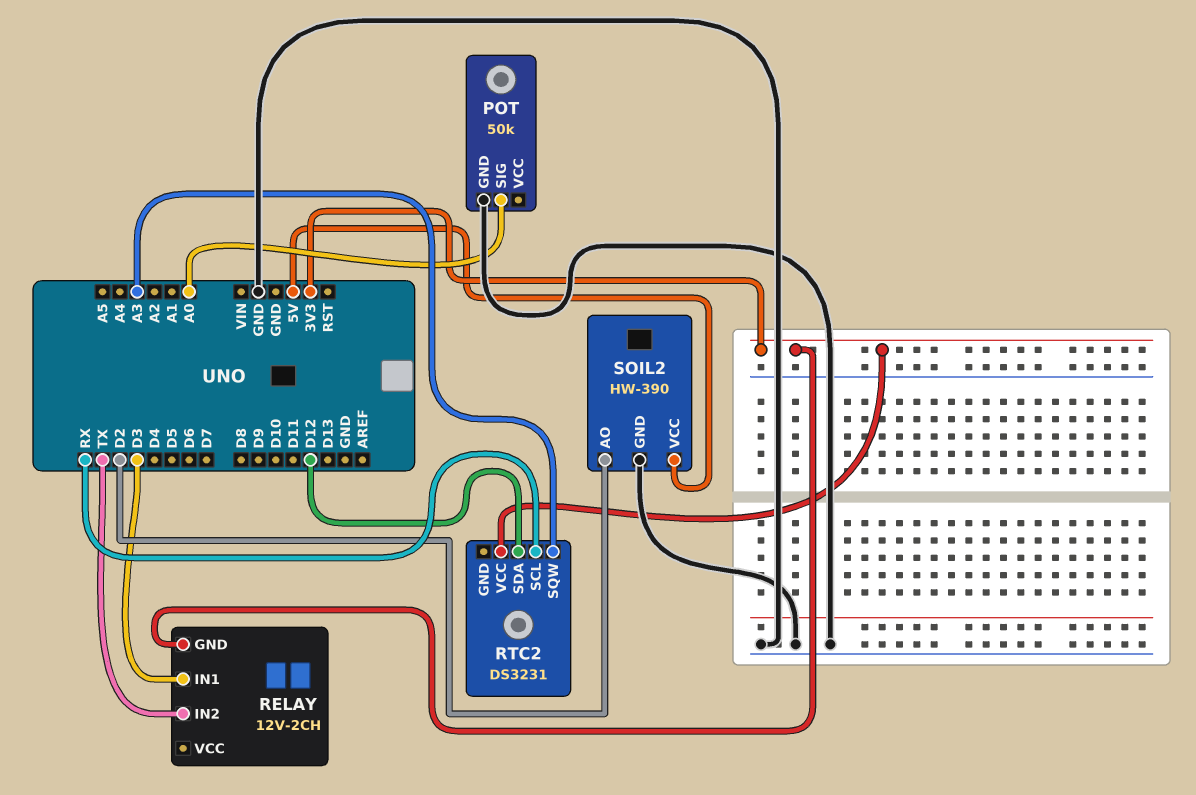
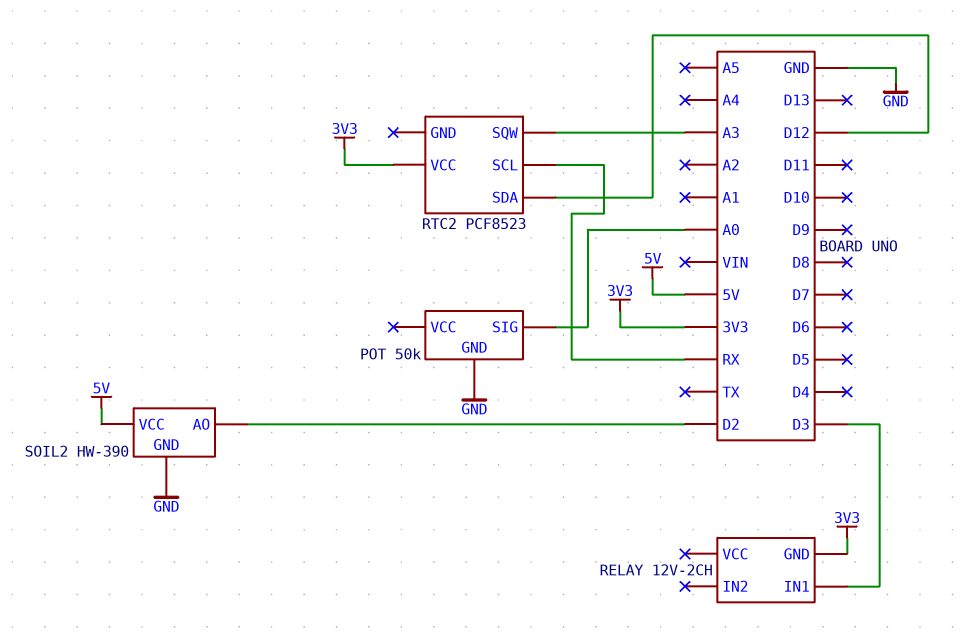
RELAY pin IN2: TX -> none
RTC2: DS3231 -> PCF8523

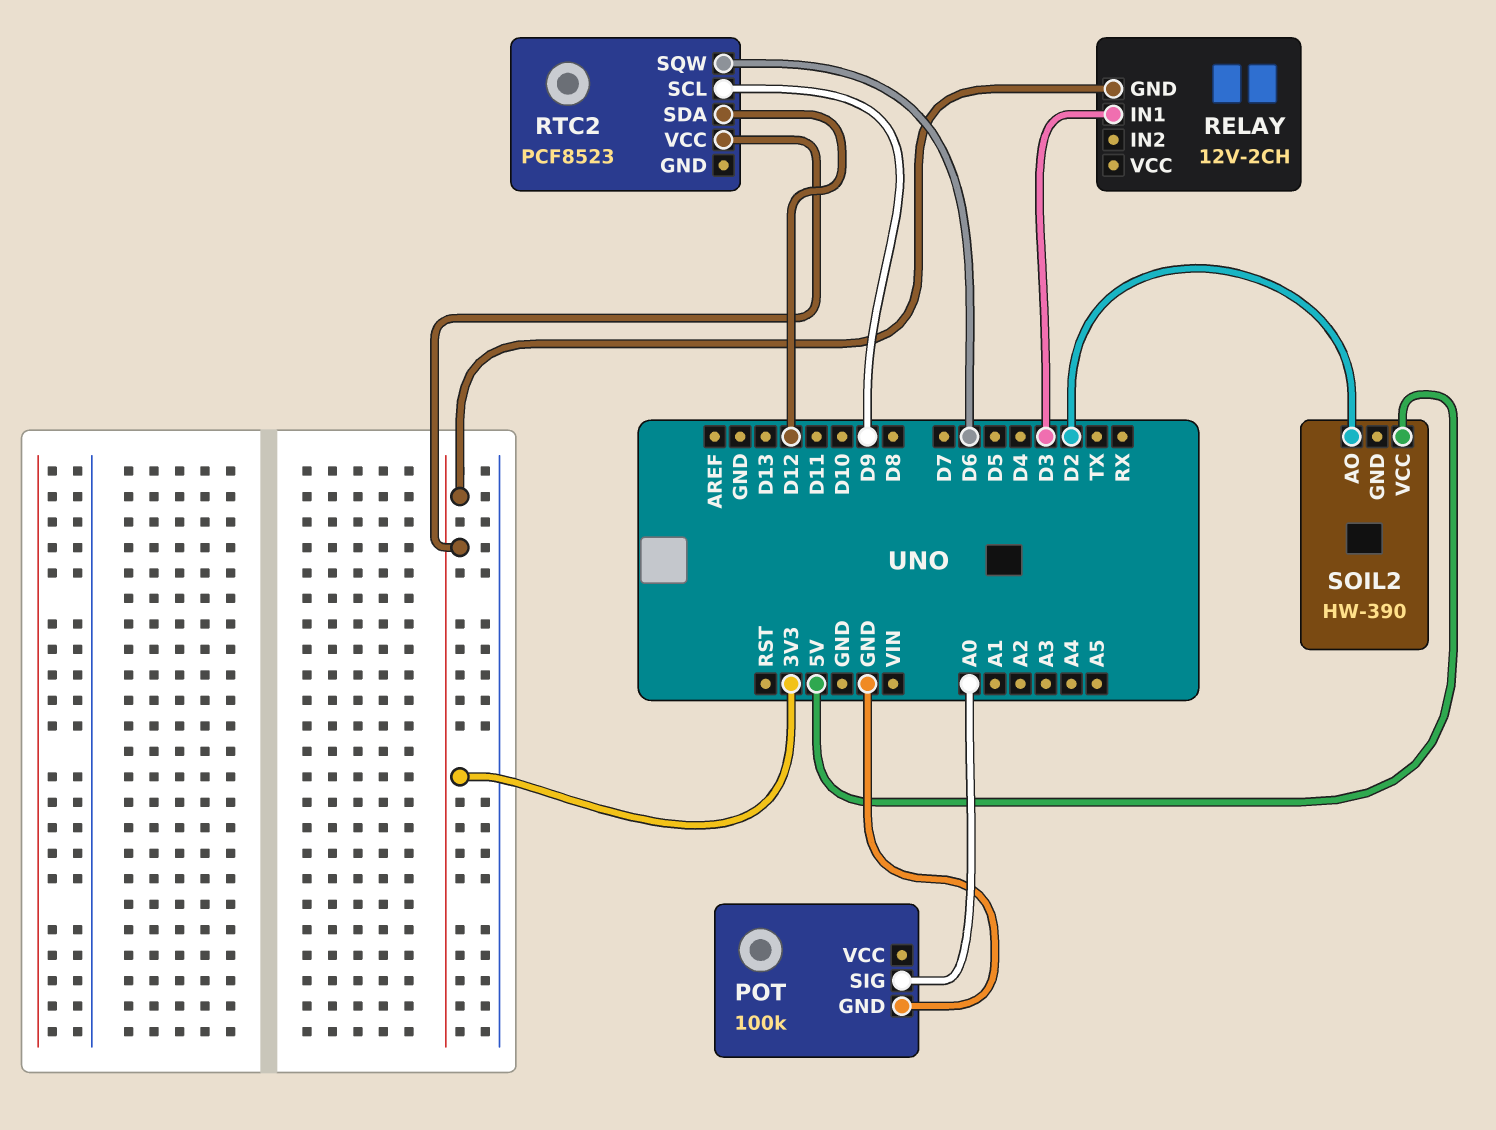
POT: 50k -> 100k
RTC2 pin SCL: RX -> D9
RTC2 pin SQW: A3 -> D6
SOIL2 pin GND: GND -> none

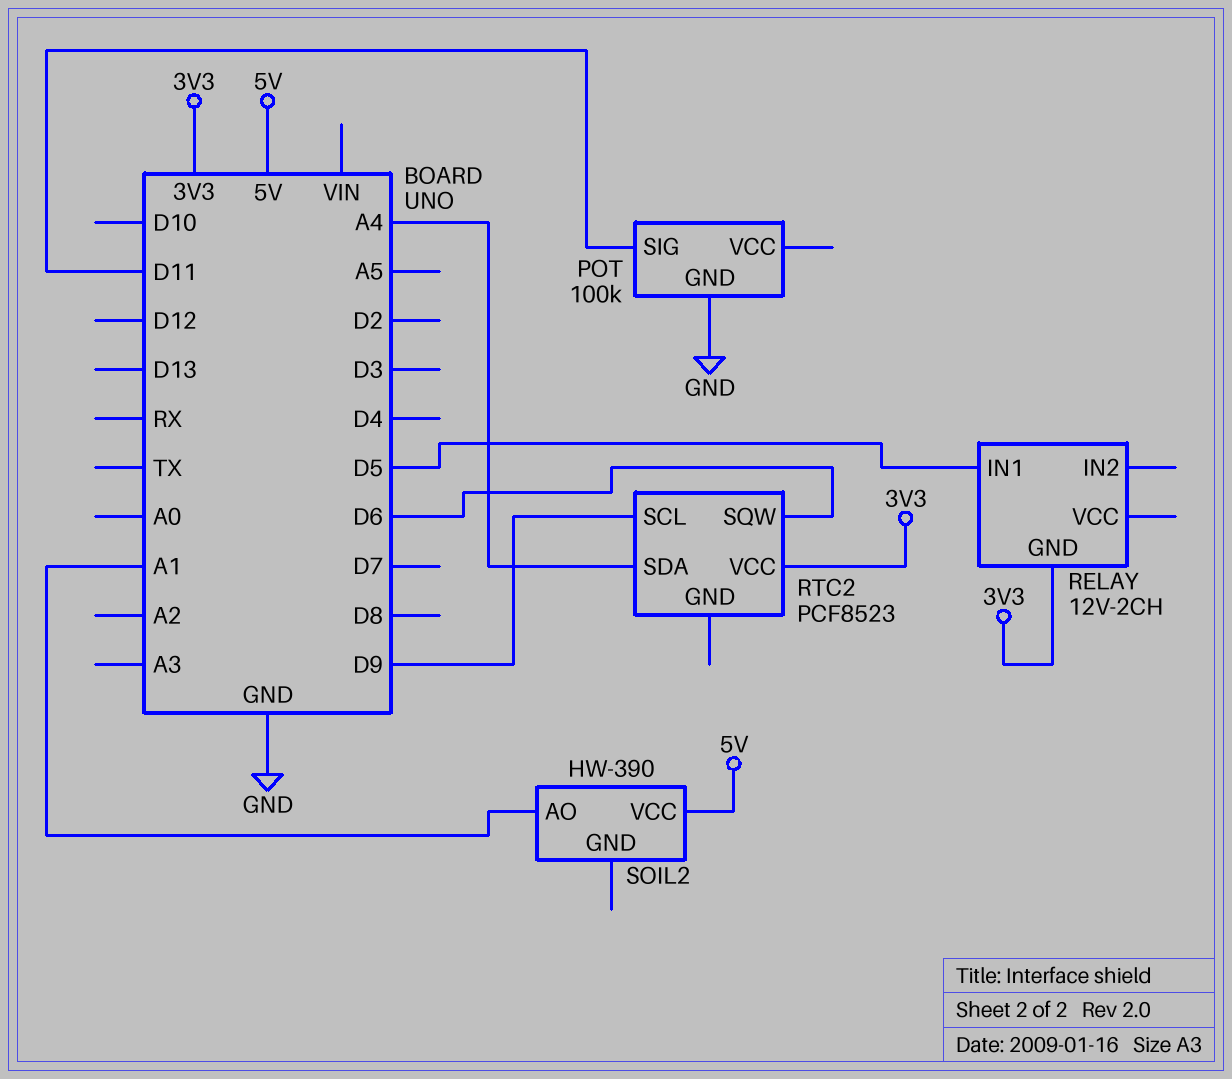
POT pin SIG: A0 -> D11
RELAY pin IN1: D3 -> D5
RTC2 pin SDA: D12 -> A4
SOIL2 pin AO: D2 -> A1

